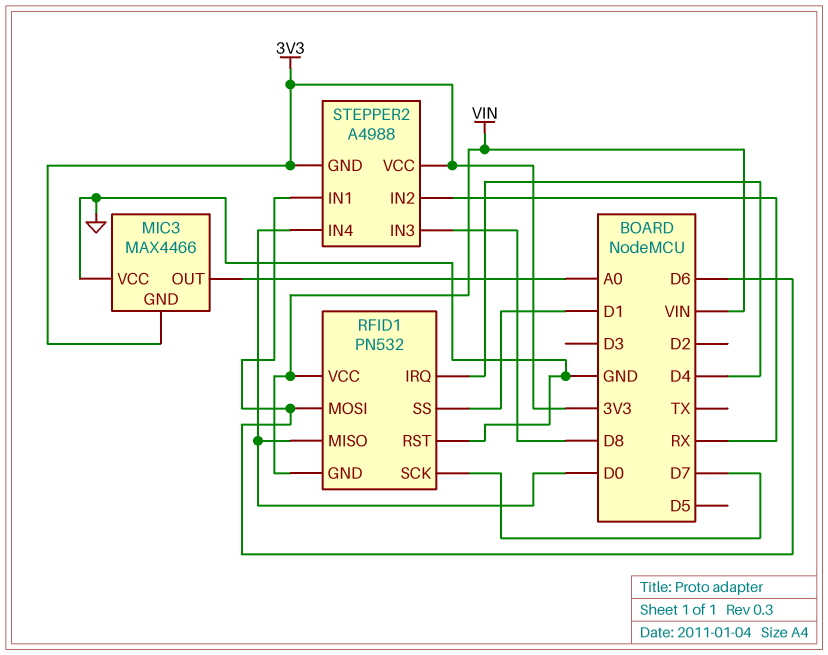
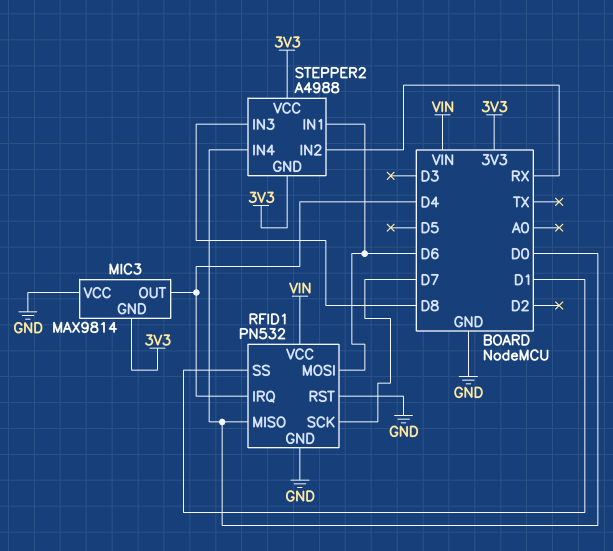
MIC3: MAX4466 -> MAX9814
MIC3 pin OUT: A0 -> D4
RFID1 pin GND: VIN -> GND

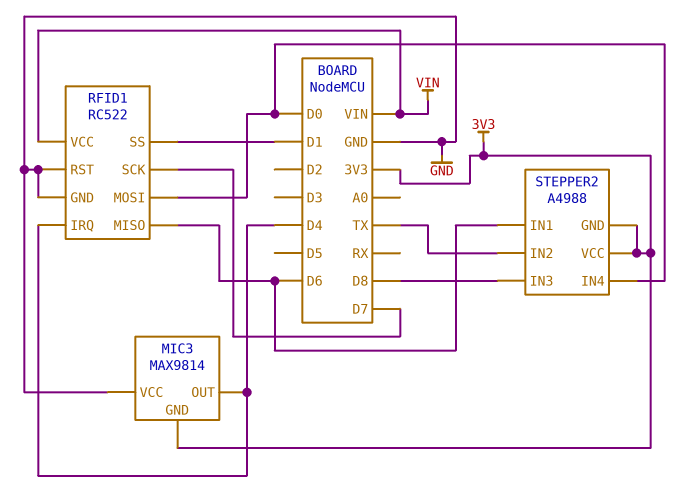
RFID1: PN532 -> RC522
RFID1 pin MISO: D0 -> D6
RFID1 pin MOSI: D6 -> D0
STEPPER2 pin IN2: RX -> TX

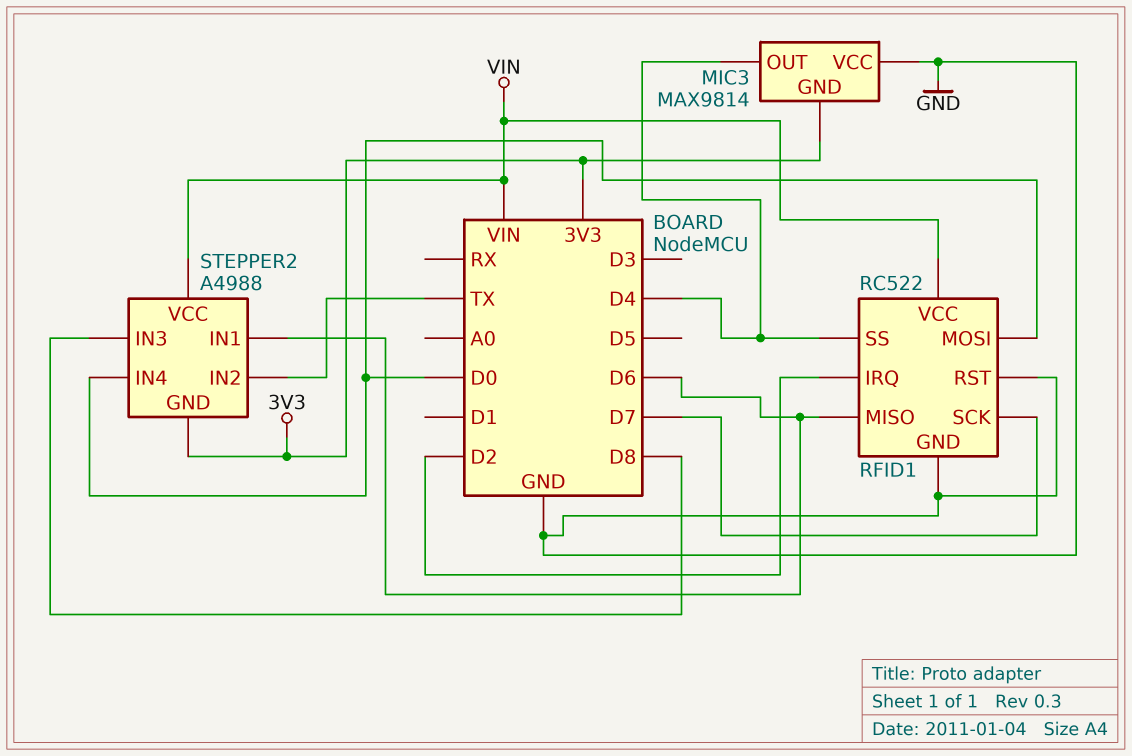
RFID1 pin IRQ: D4 -> D2
RFID1 pin SS: D1 -> D4
STEPPER2 pin VCC: 3V3 -> VIN

